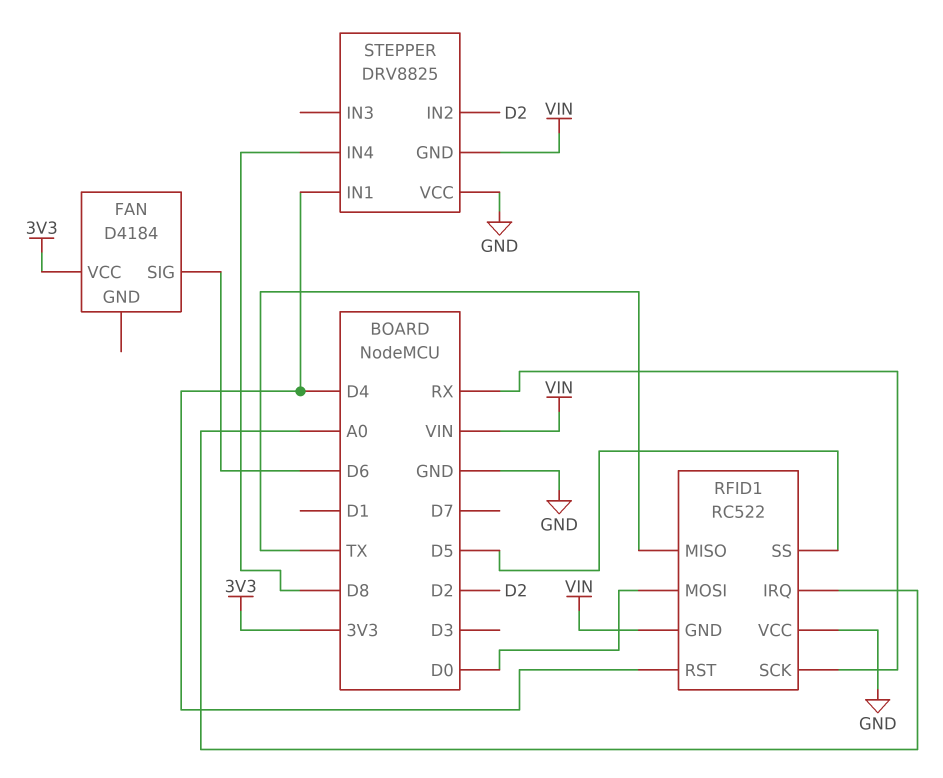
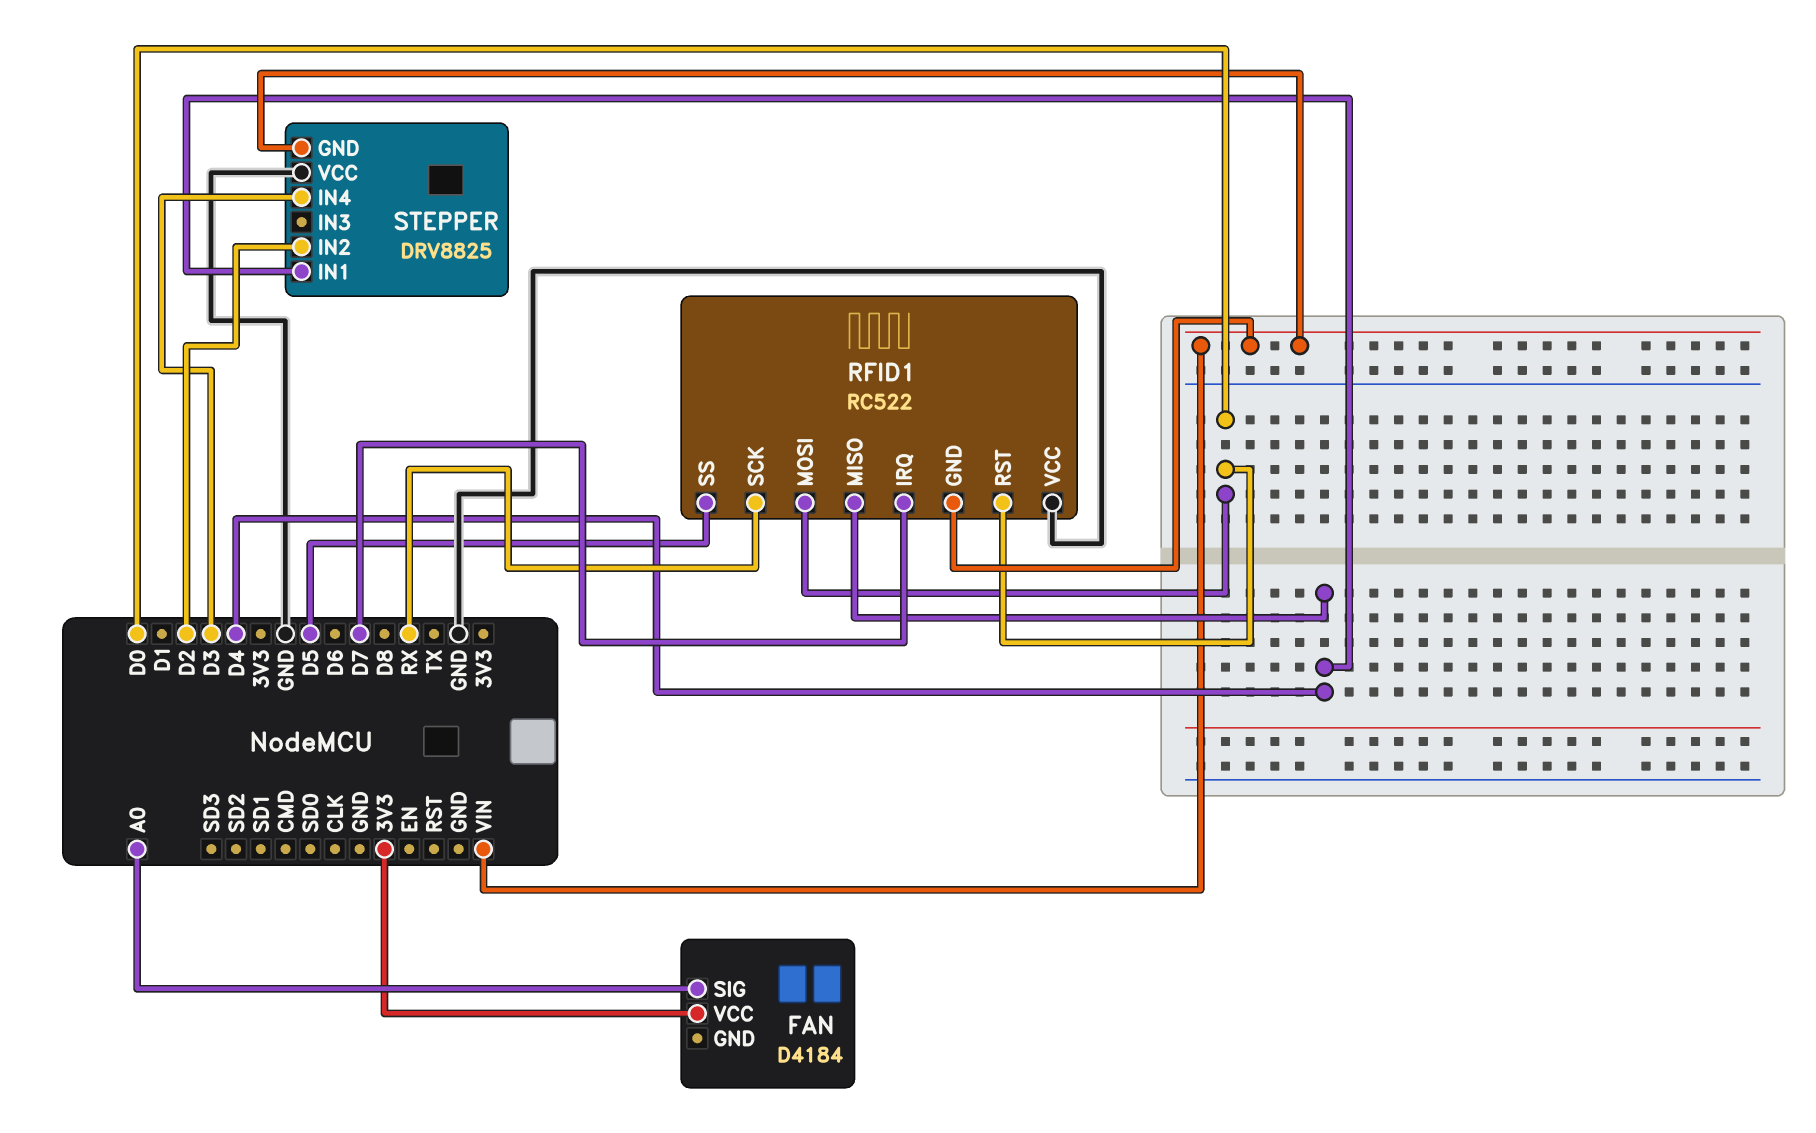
FAN pin SIG: D6 -> A0
RFID1 pin IRQ: A0 -> D7
RFID1 pin MISO: TX -> D4
RFID1 pin RST: D4 -> D0
STEPPER pin IN4: D8 -> D3

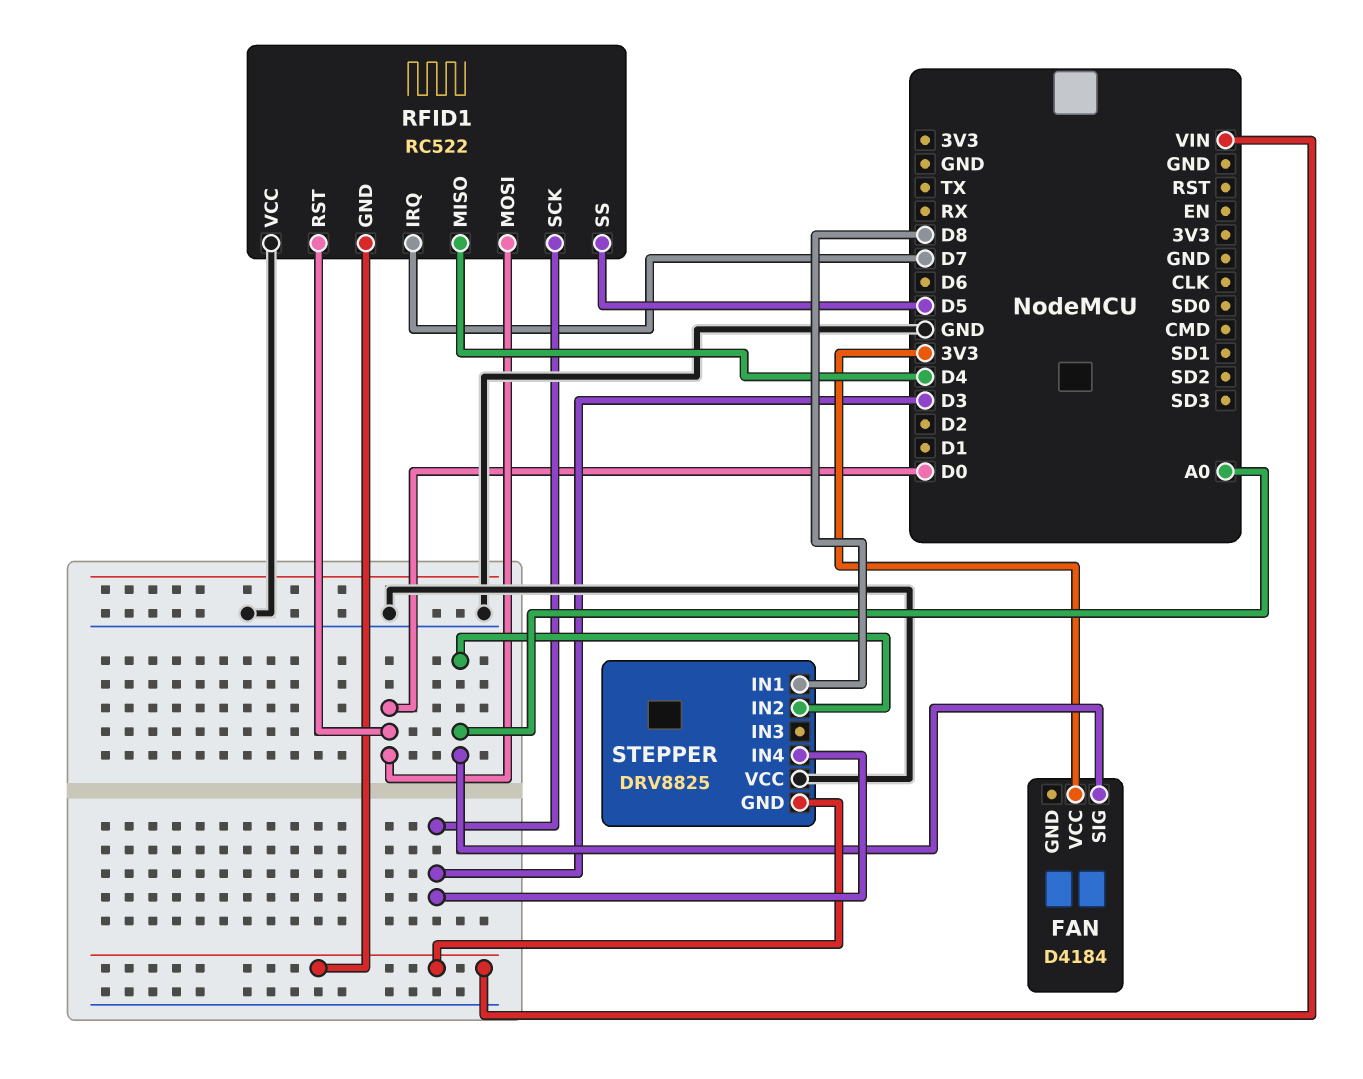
RFID1 pin SCK: RX -> D3
STEPPER pin IN1: D4 -> D8
STEPPER pin IN2: D2 -> A0

